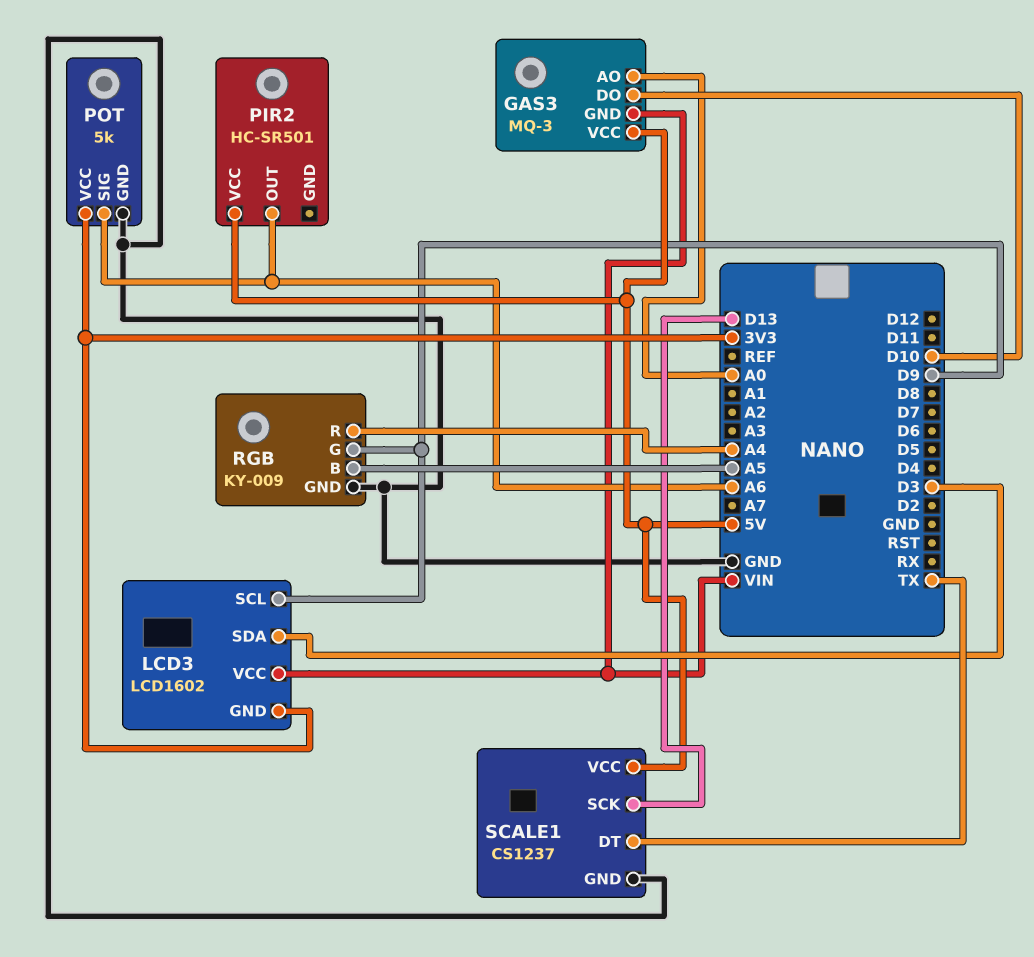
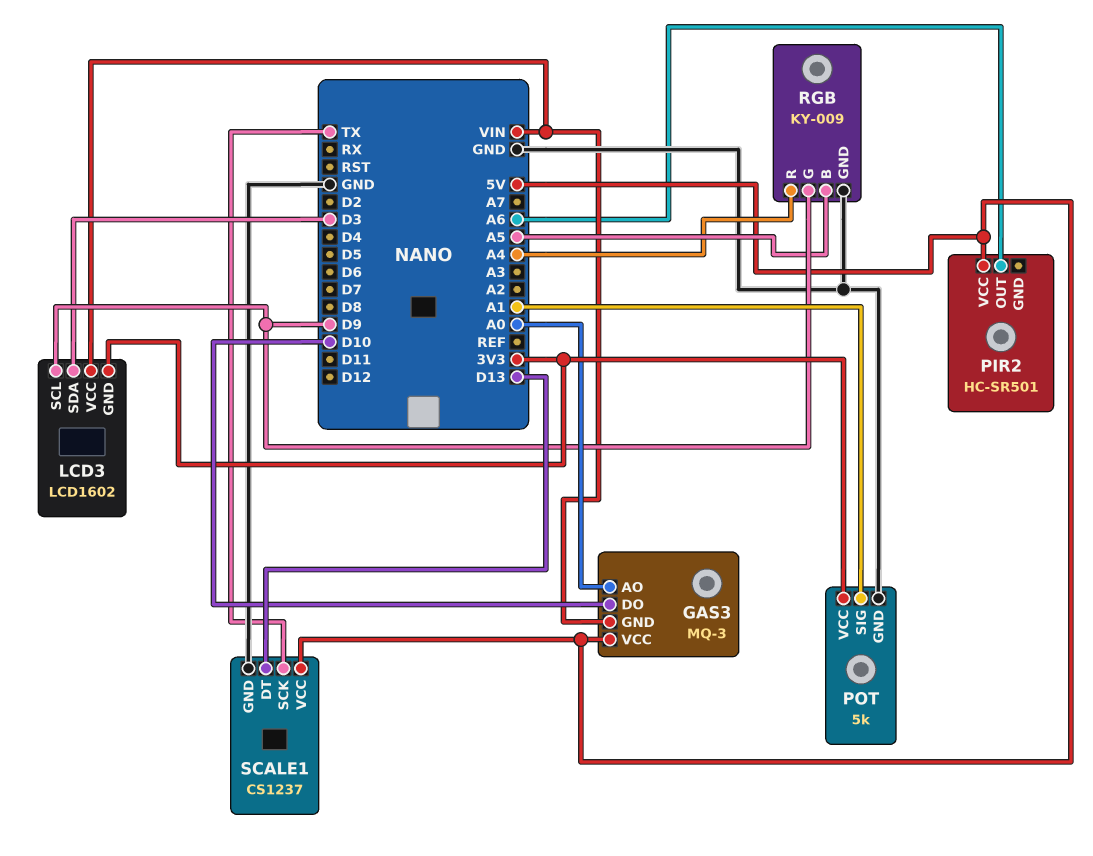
POT pin SIG: A6 -> A1
SCALE1 pin DT: TX -> D13
SCALE1 pin SCK: D13 -> TX

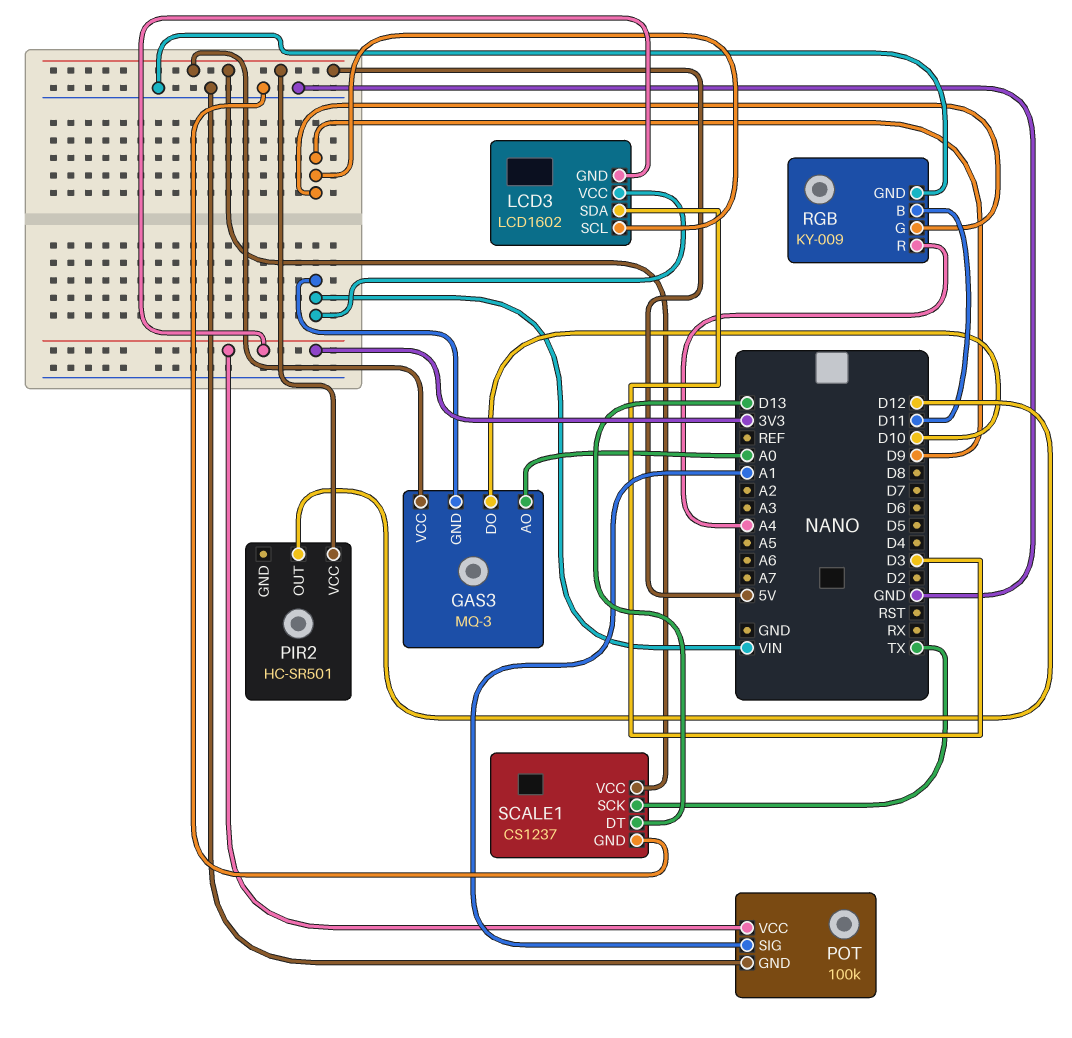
PIR2 pin OUT: A6 -> D12
POT: 5k -> 100k
RGB pin B: A5 -> D11

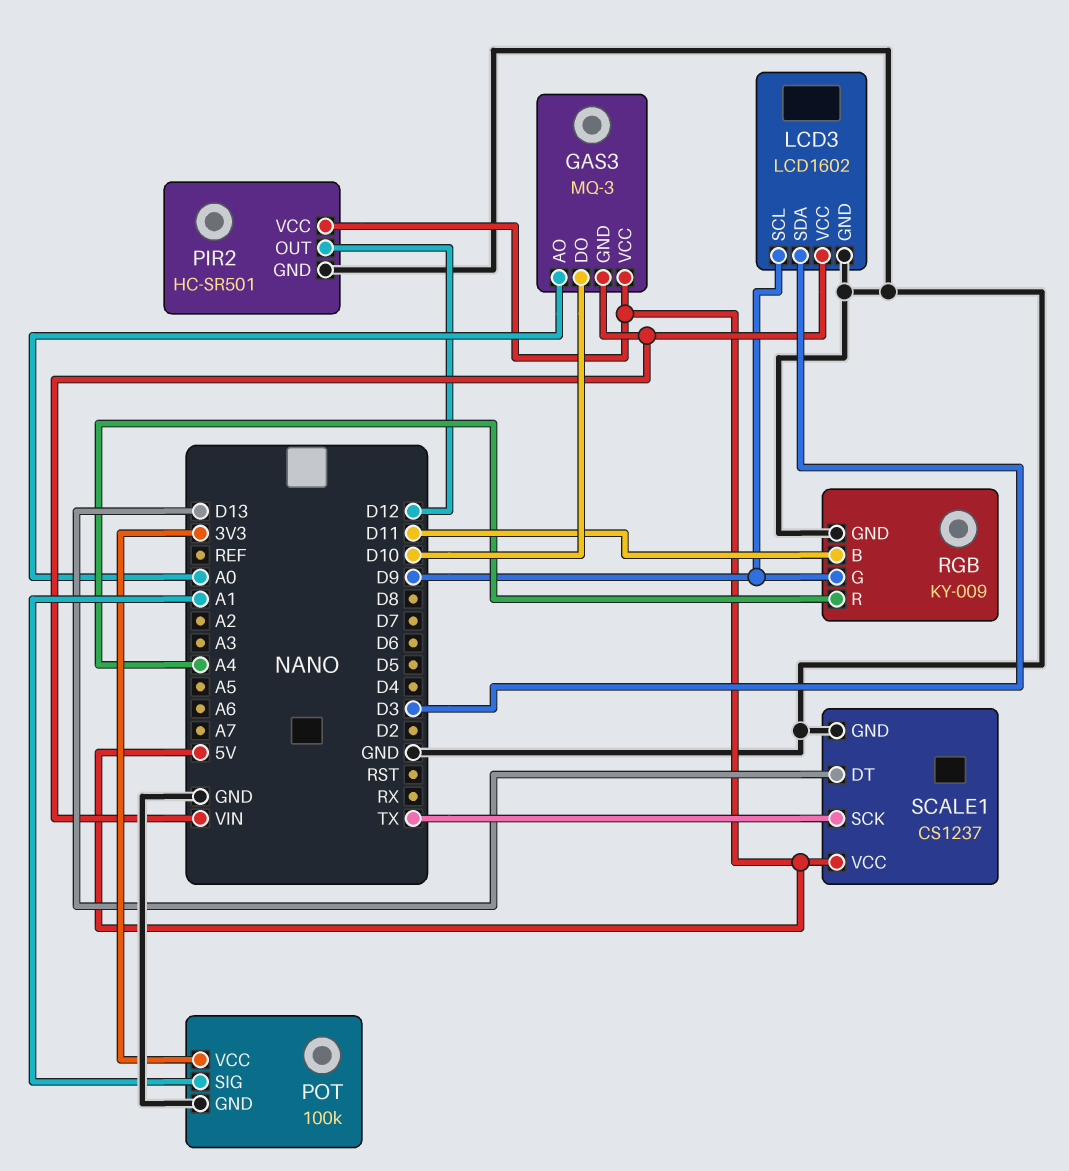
LCD3 pin GND: 3V3 -> GND
PIR2 pin GND: none -> GND

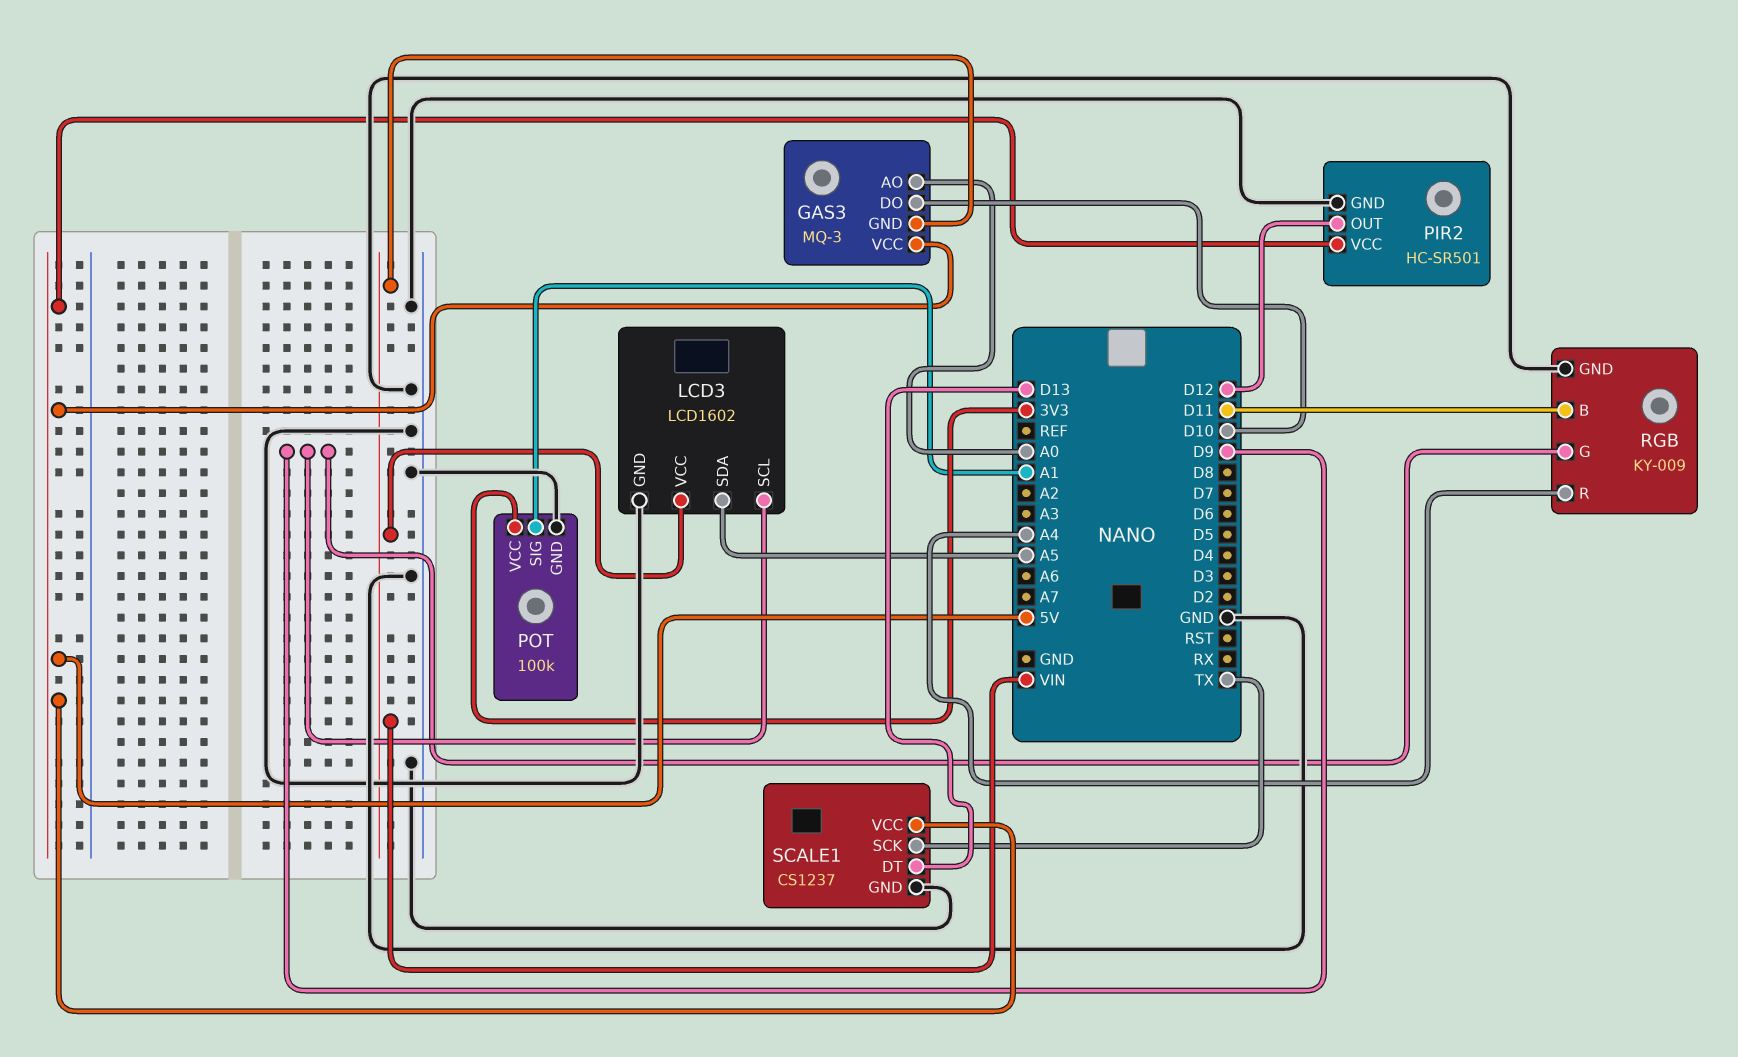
LCD3 pin SDA: D3 -> A5

